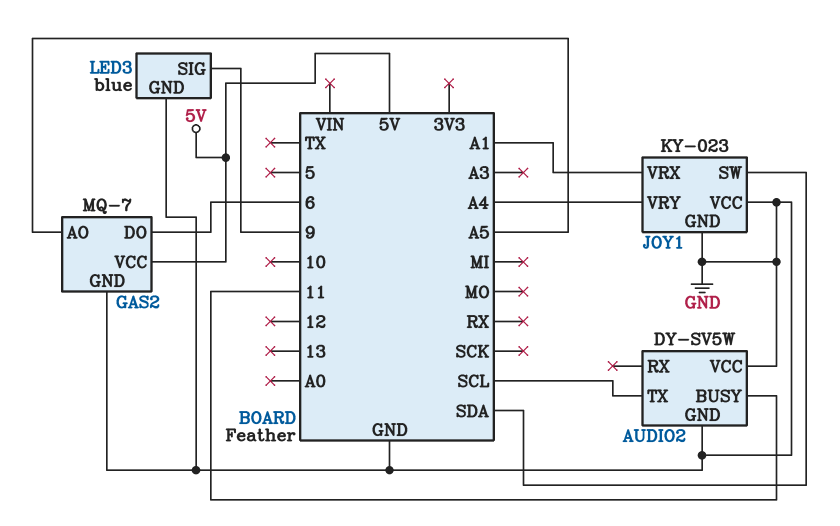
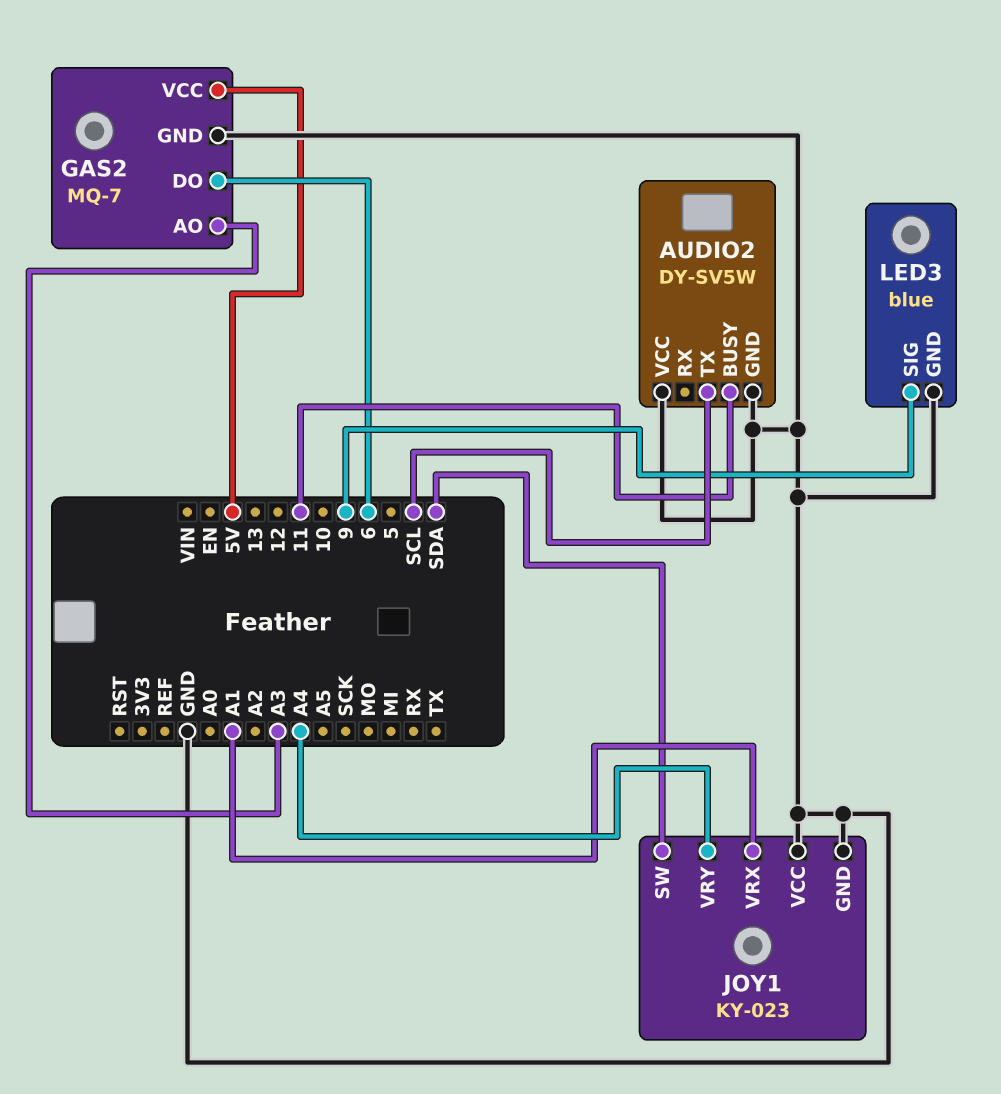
GAS2 pin AO: A5 -> A3

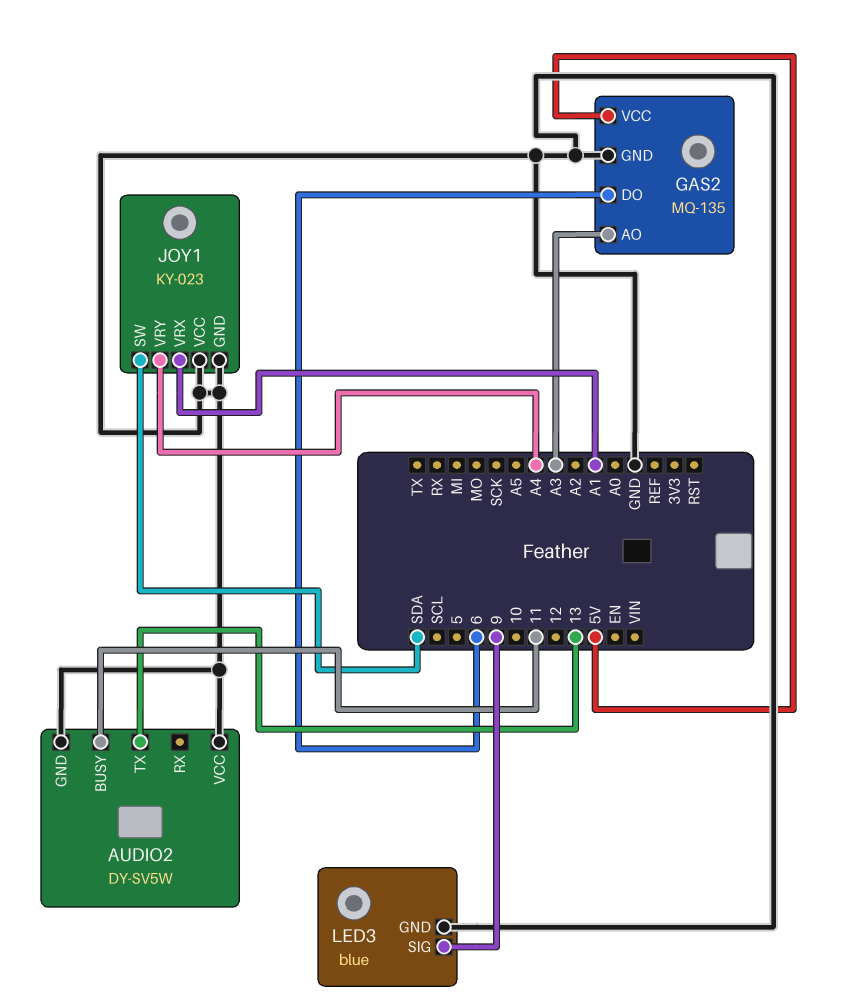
AUDIO2 pin TX: SCL -> 13
GAS2: MQ-7 -> MQ-135

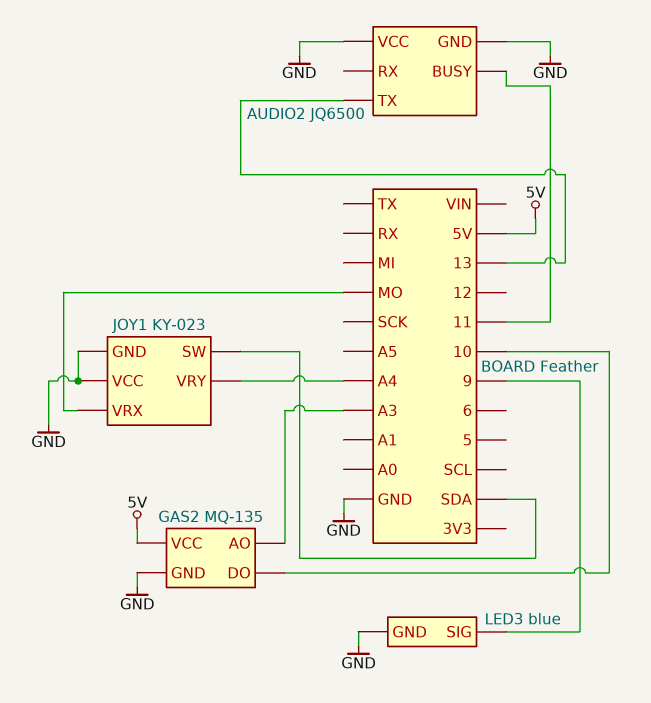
AUDIO2: DY-SV5W -> JQ6500
GAS2 pin DO: 6 -> 10
JOY1 pin VRX: A1 -> MO

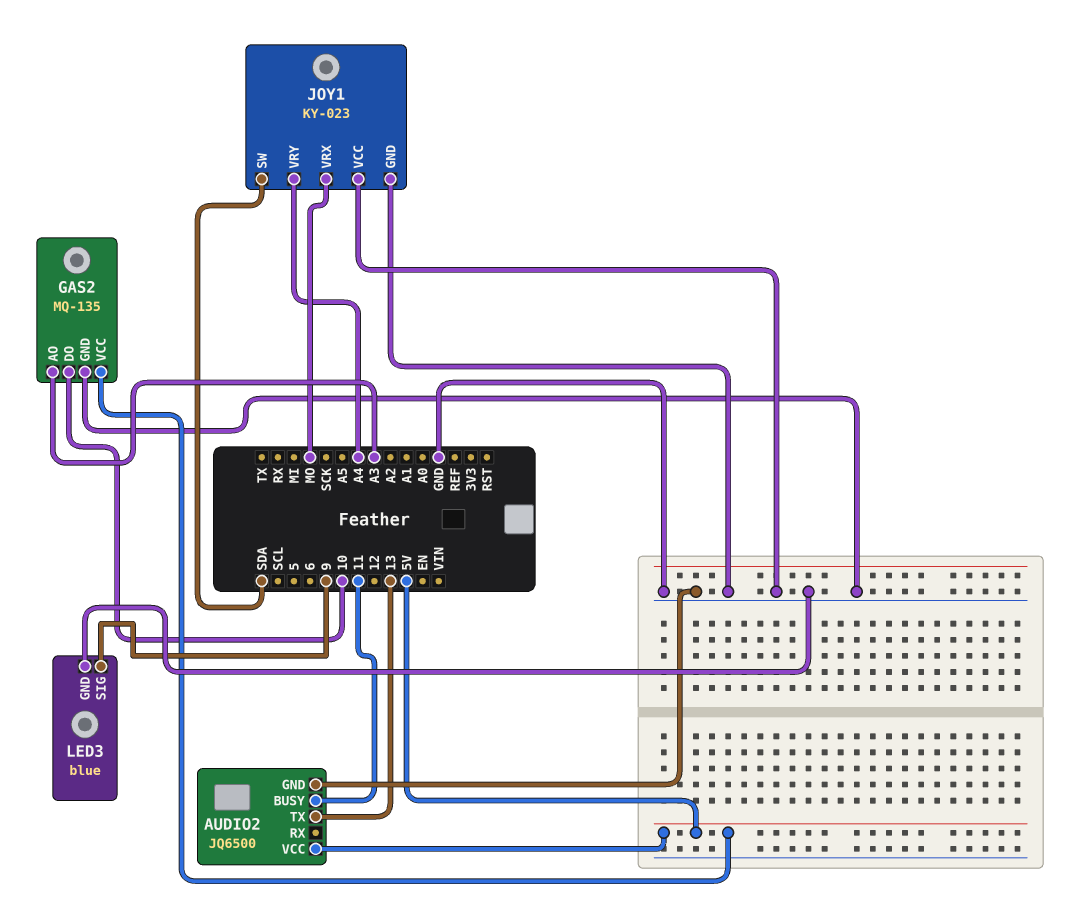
AUDIO2 pin VCC: GND -> 5V

